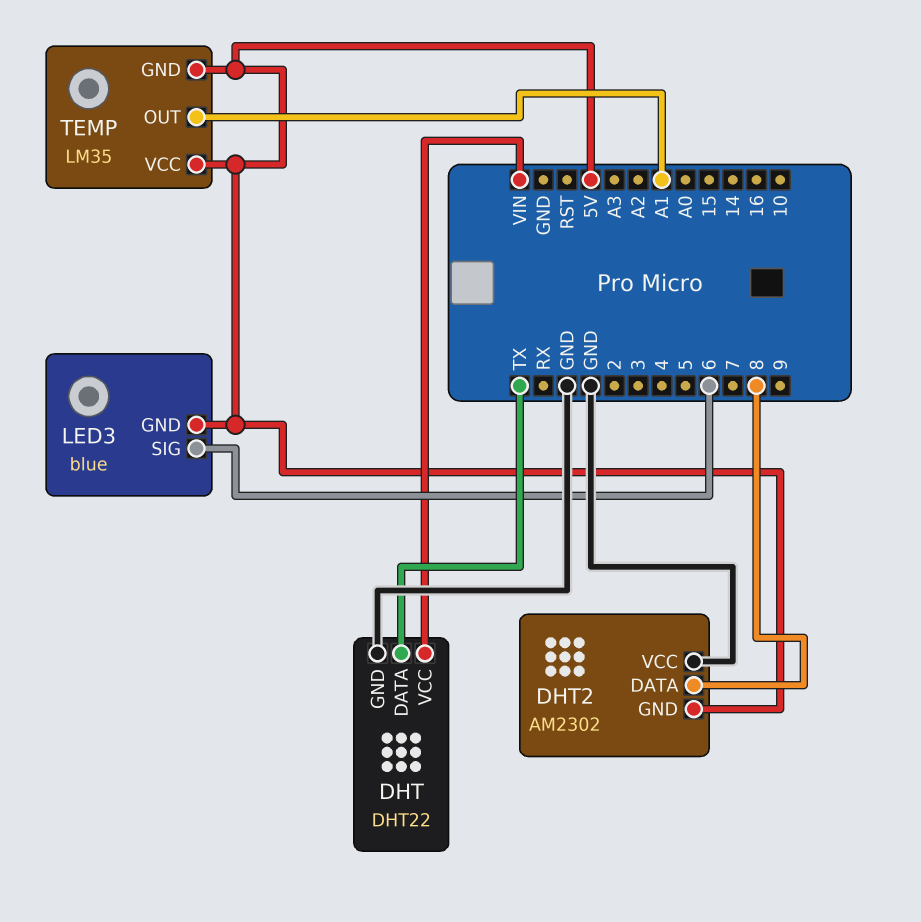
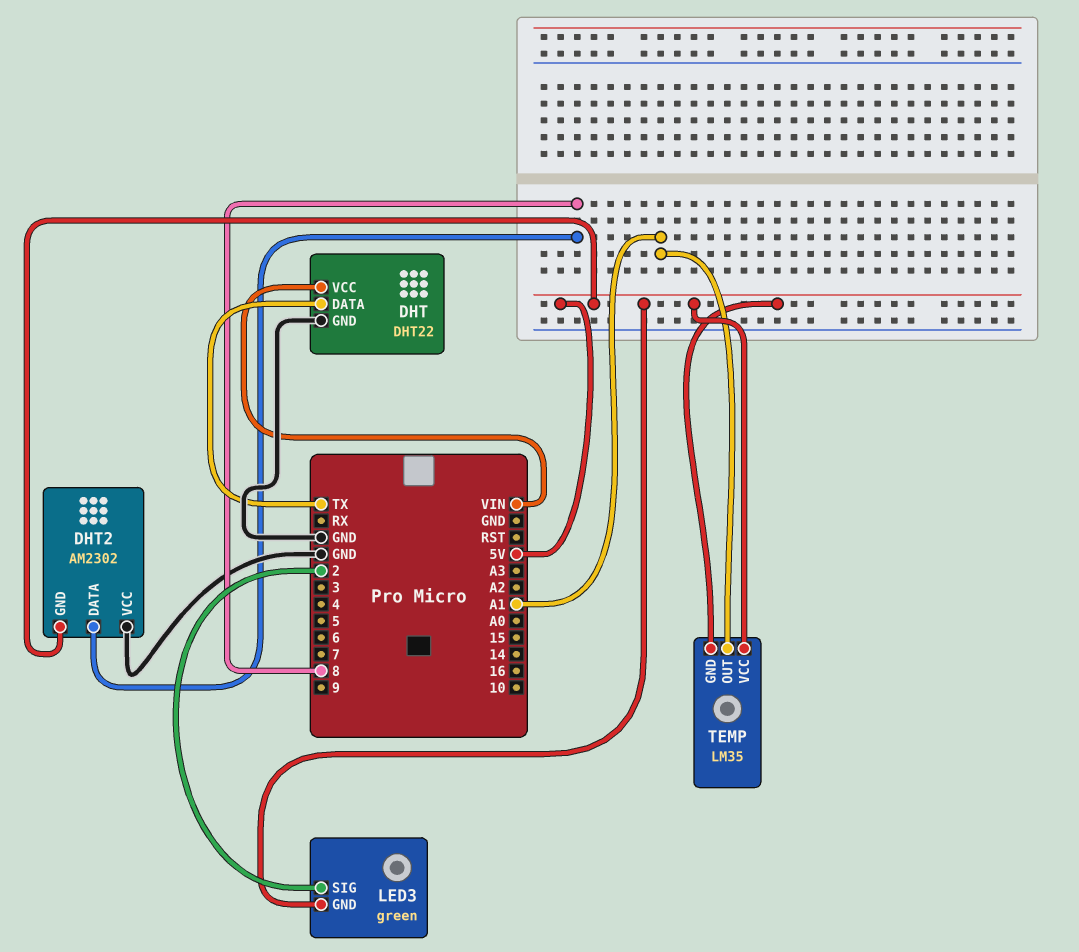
LED3: blue -> green
LED3 pin SIG: 6 -> 2

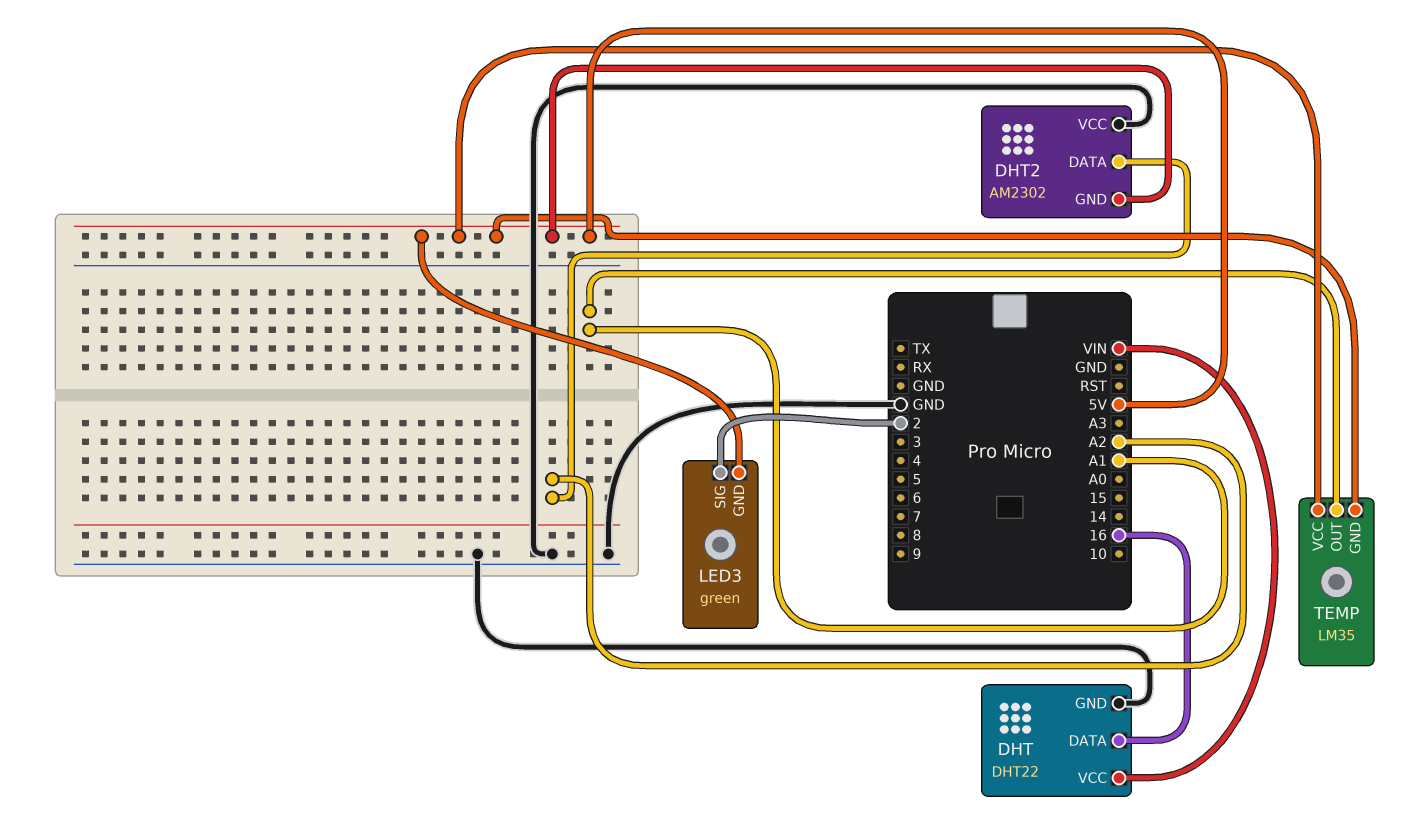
DHT pin DATA: TX -> 16
DHT2 pin DATA: 8 -> A2

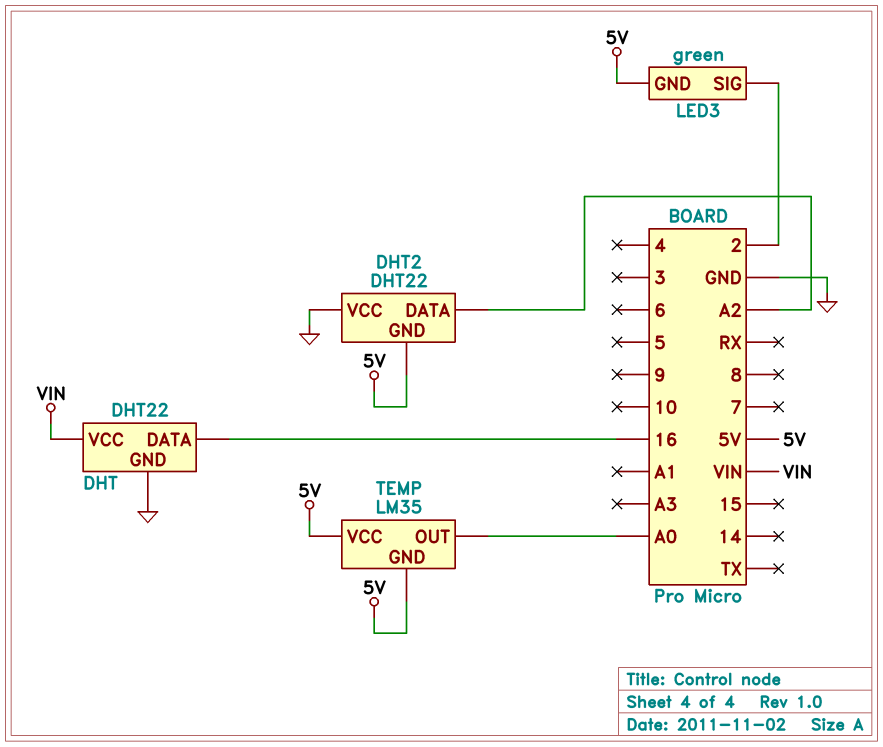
DHT2: AM2302 -> DHT22
TEMP pin OUT: A1 -> A0

